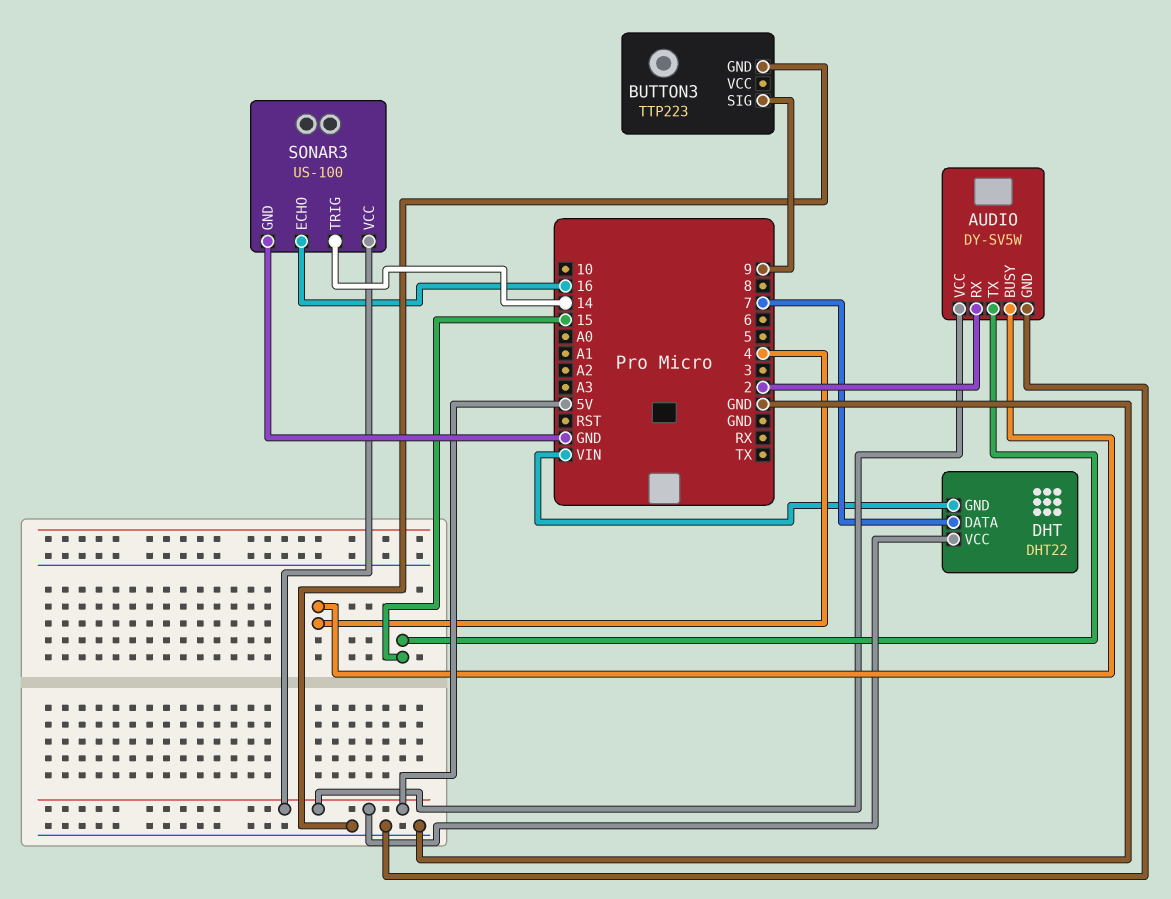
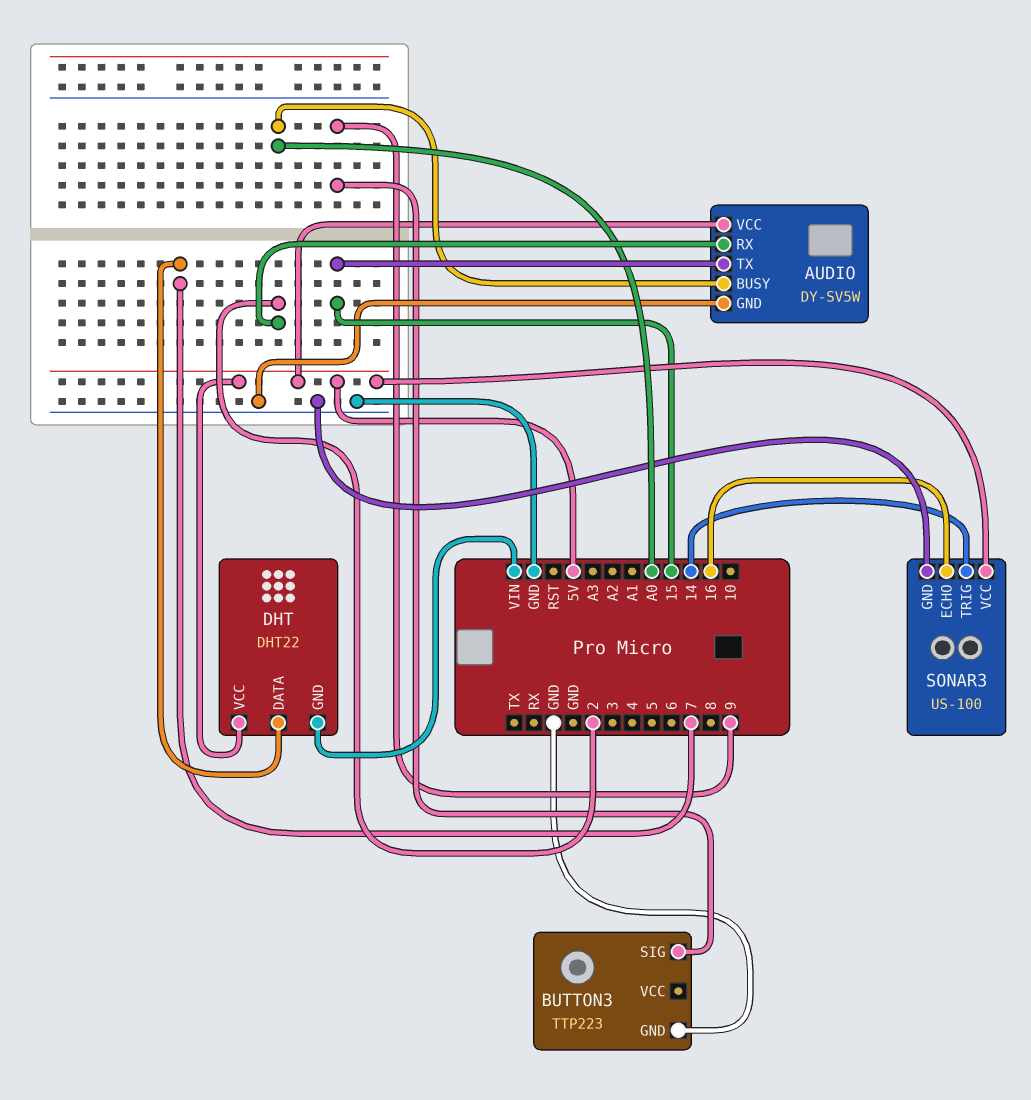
AUDIO pin BUSY: 4 -> A0

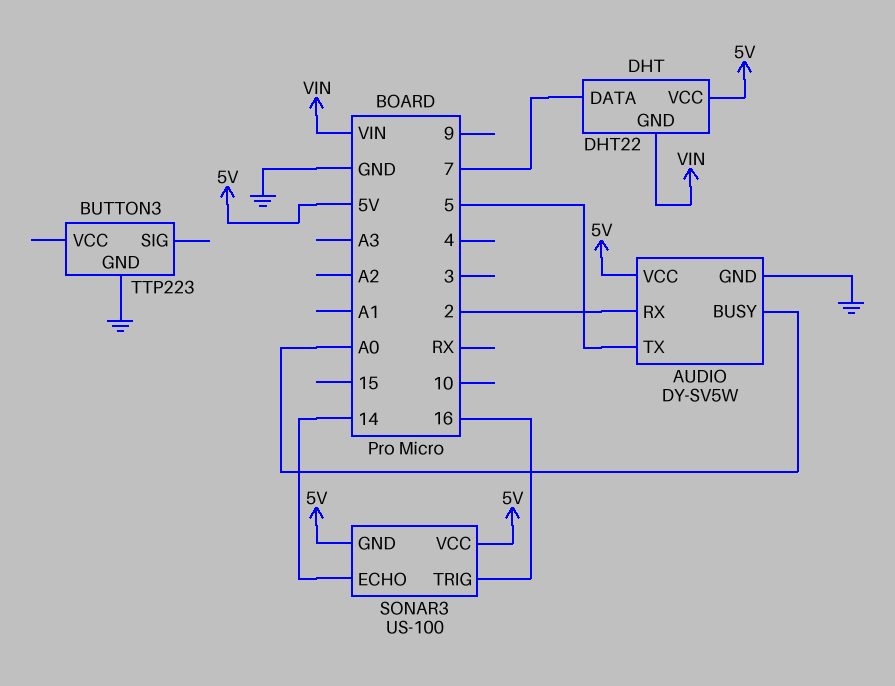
AUDIO pin TX: 15 -> 5
BUTTON3 pin SIG: 9 -> none
SONAR3 pin ECHO: 16 -> 14
SONAR3 pin GND: GND -> 5V
SONAR3 pin TRIG: 14 -> 16

